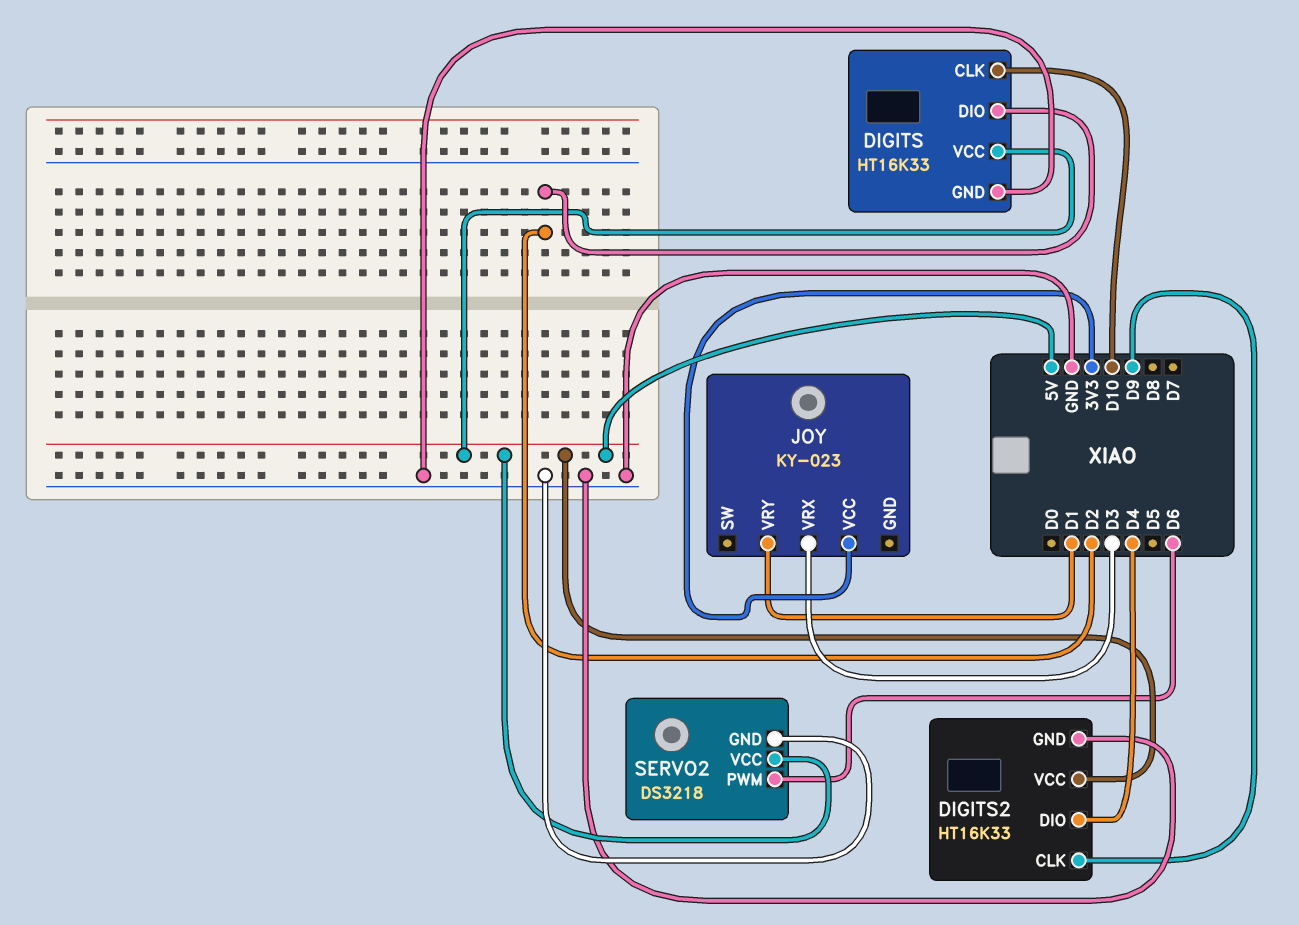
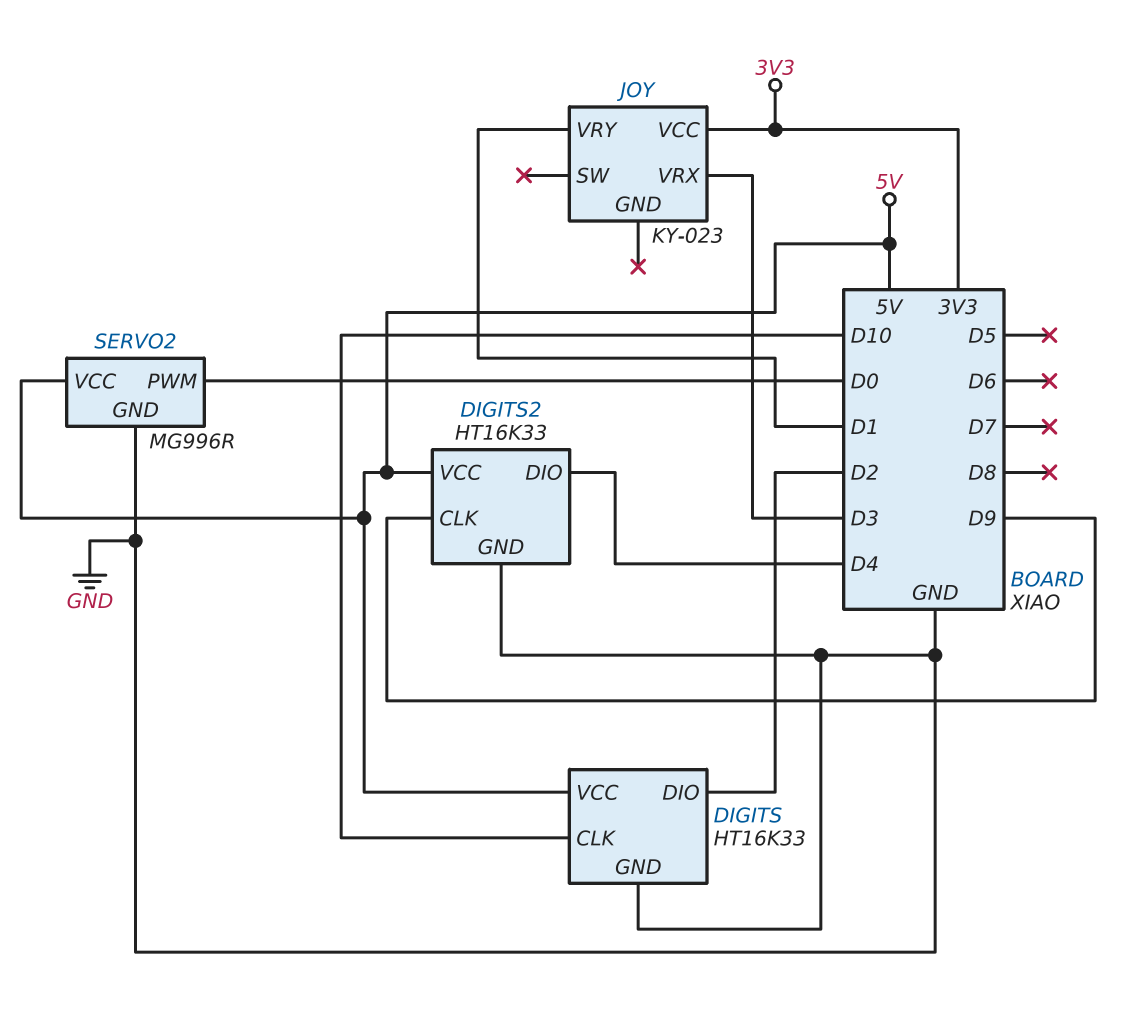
SERVO2: DS3218 -> MG996R
SERVO2 pin PWM: D6 -> D0

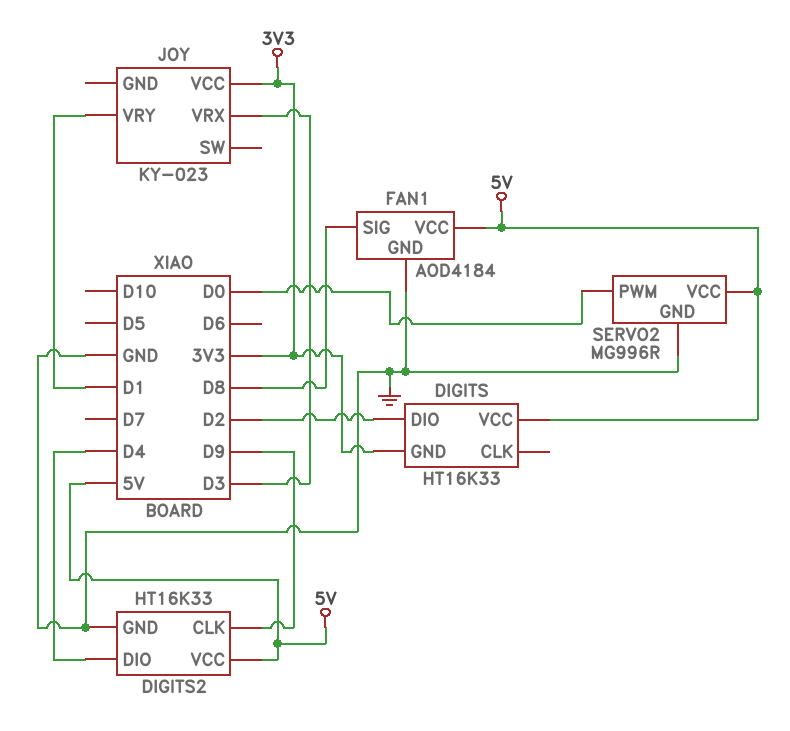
DIGITS pin CLK: D10 -> none
DIGITS pin GND: GND -> 3V3
FAN1: none -> AOD4184
FAN1 pin GND: none -> GND
FAN1 pin SIG: none -> D8
FAN1 pin VCC: none -> 5V

